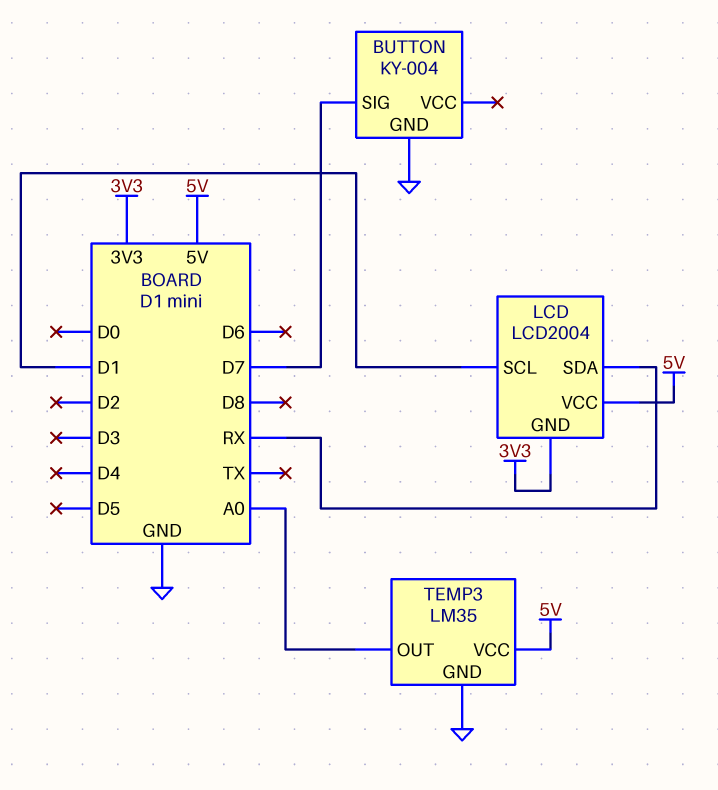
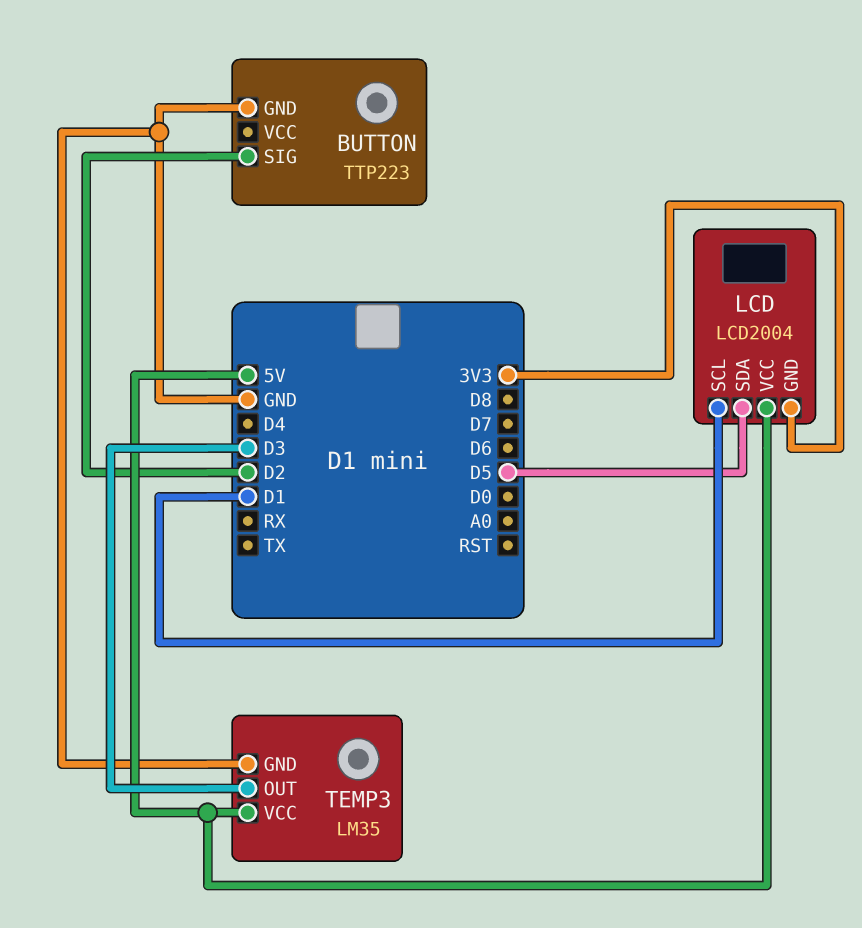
BUTTON: KY-004 -> TTP223
BUTTON pin SIG: D7 -> D2
LCD pin SDA: RX -> D5
TEMP3 pin OUT: A0 -> D3

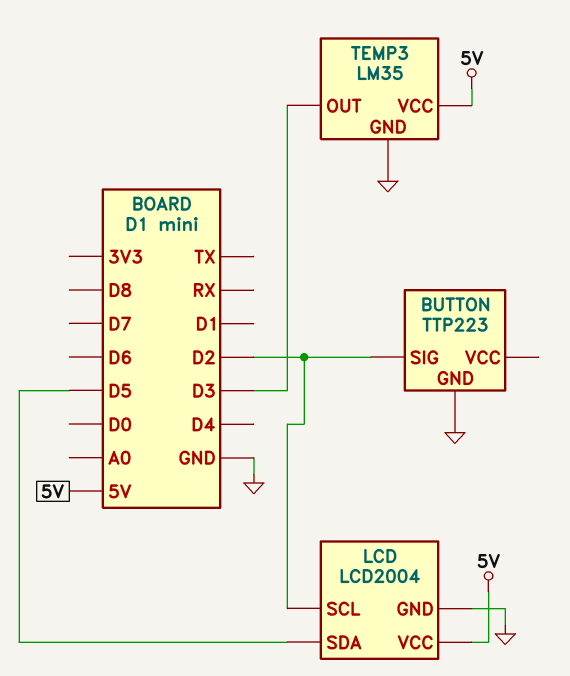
LCD pin GND: 3V3 -> GND
LCD pin SCL: D1 -> D2

